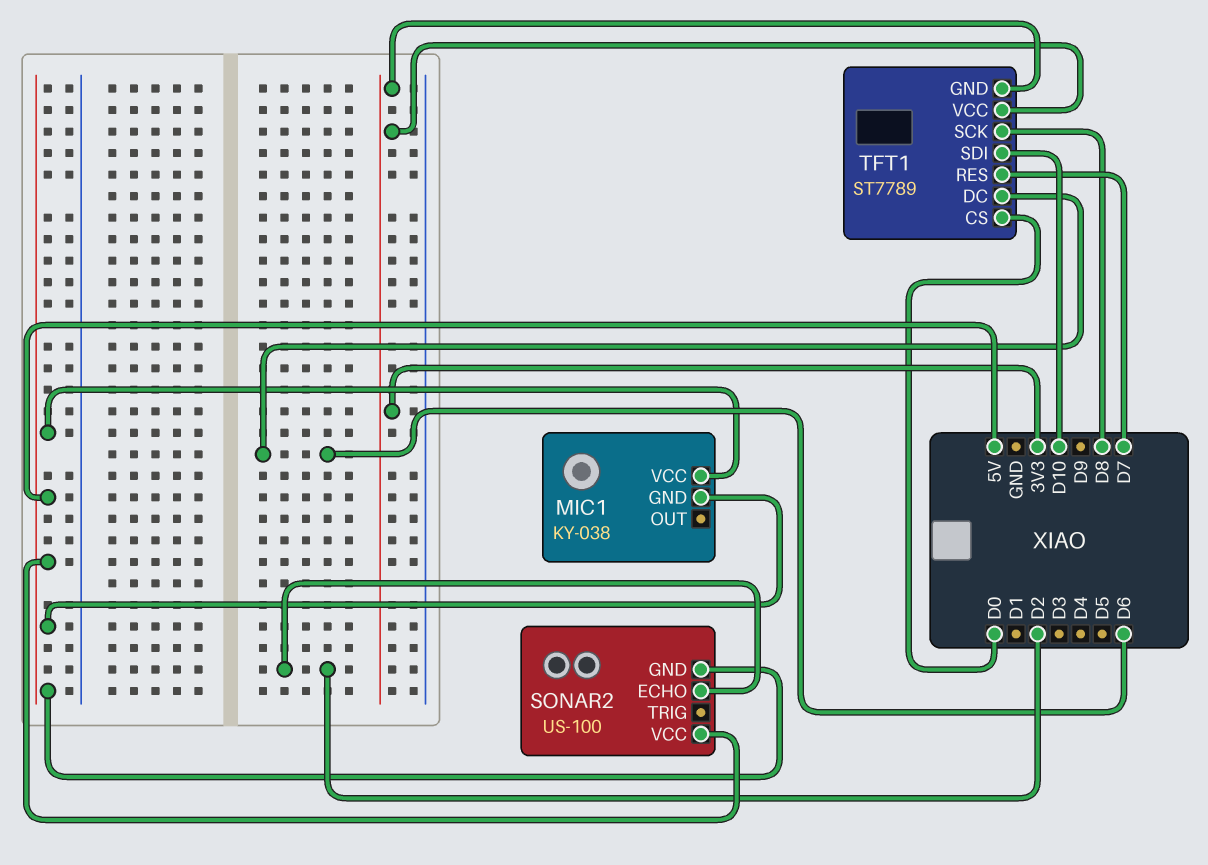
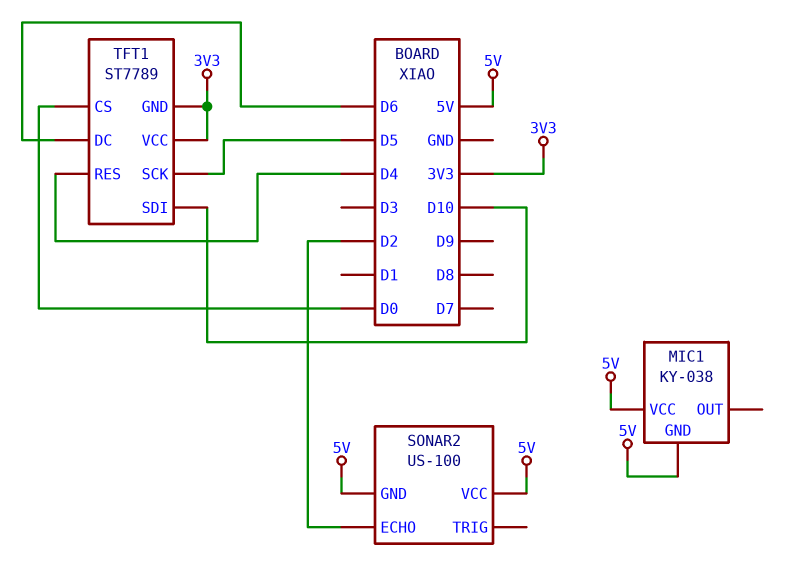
TFT1 pin RES: D7 -> D4
TFT1 pin SCK: D8 -> D5

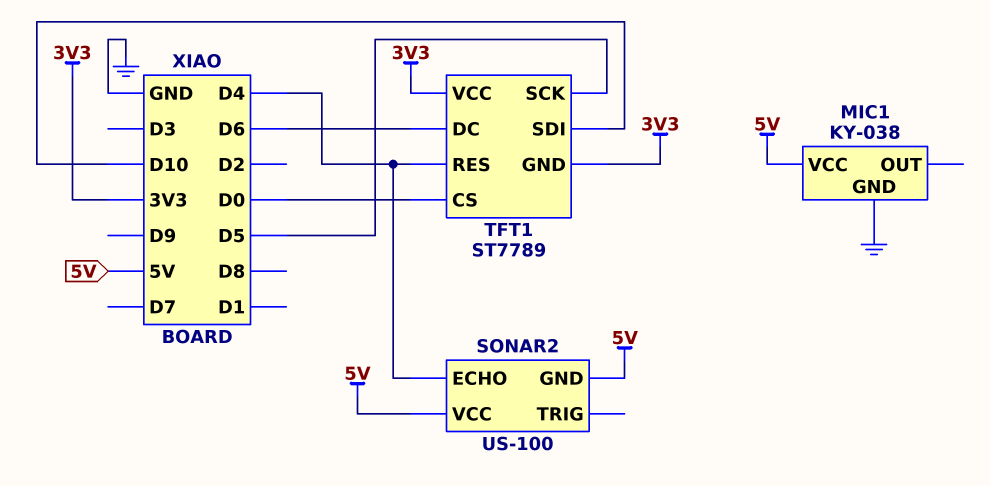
MIC1 pin GND: 5V -> GND
SONAR2 pin ECHO: D2 -> D4

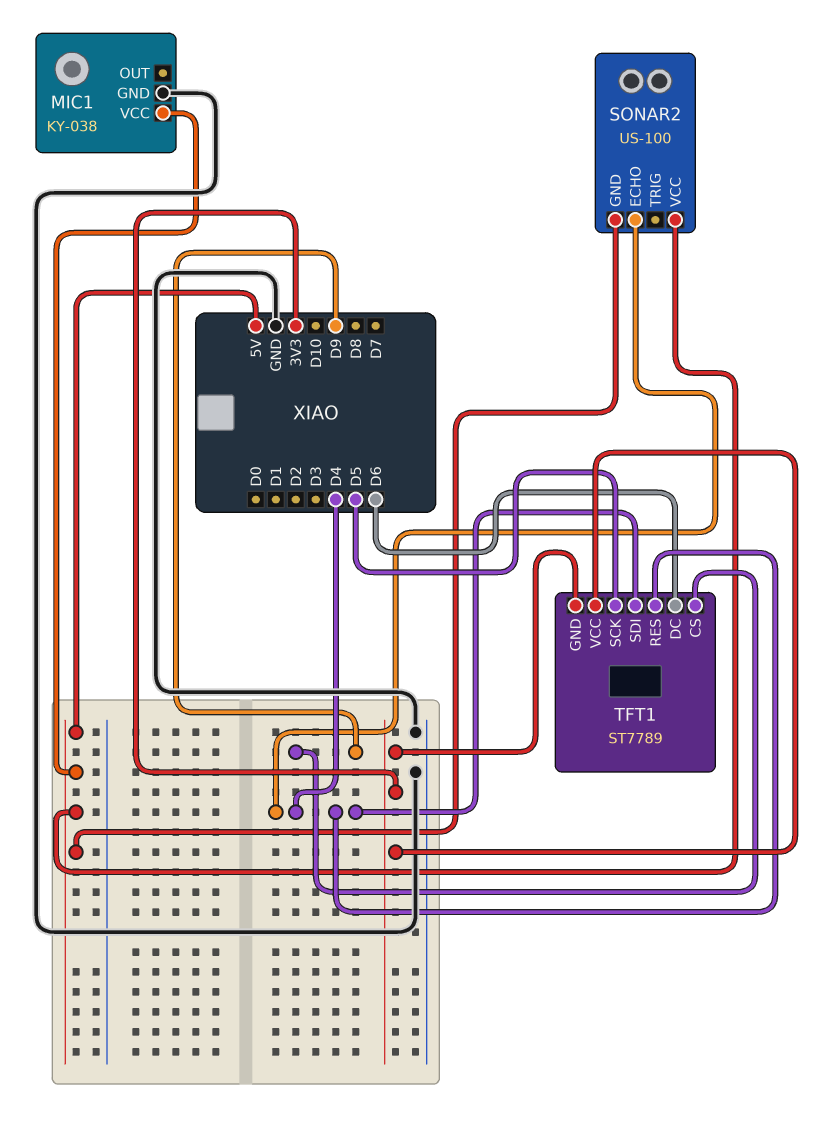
TFT1 pin CS: D0 -> D9
TFT1 pin SDI: D10 -> D4

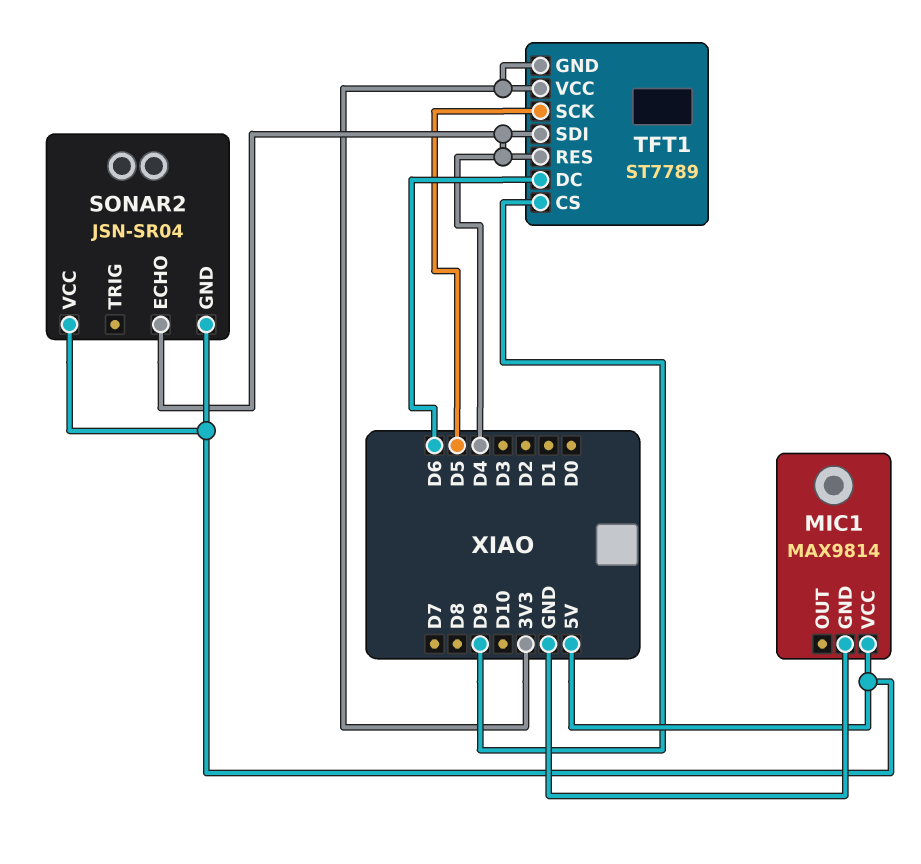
MIC1: KY-038 -> MAX9814
SONAR2: US-100 -> JSN-SR04

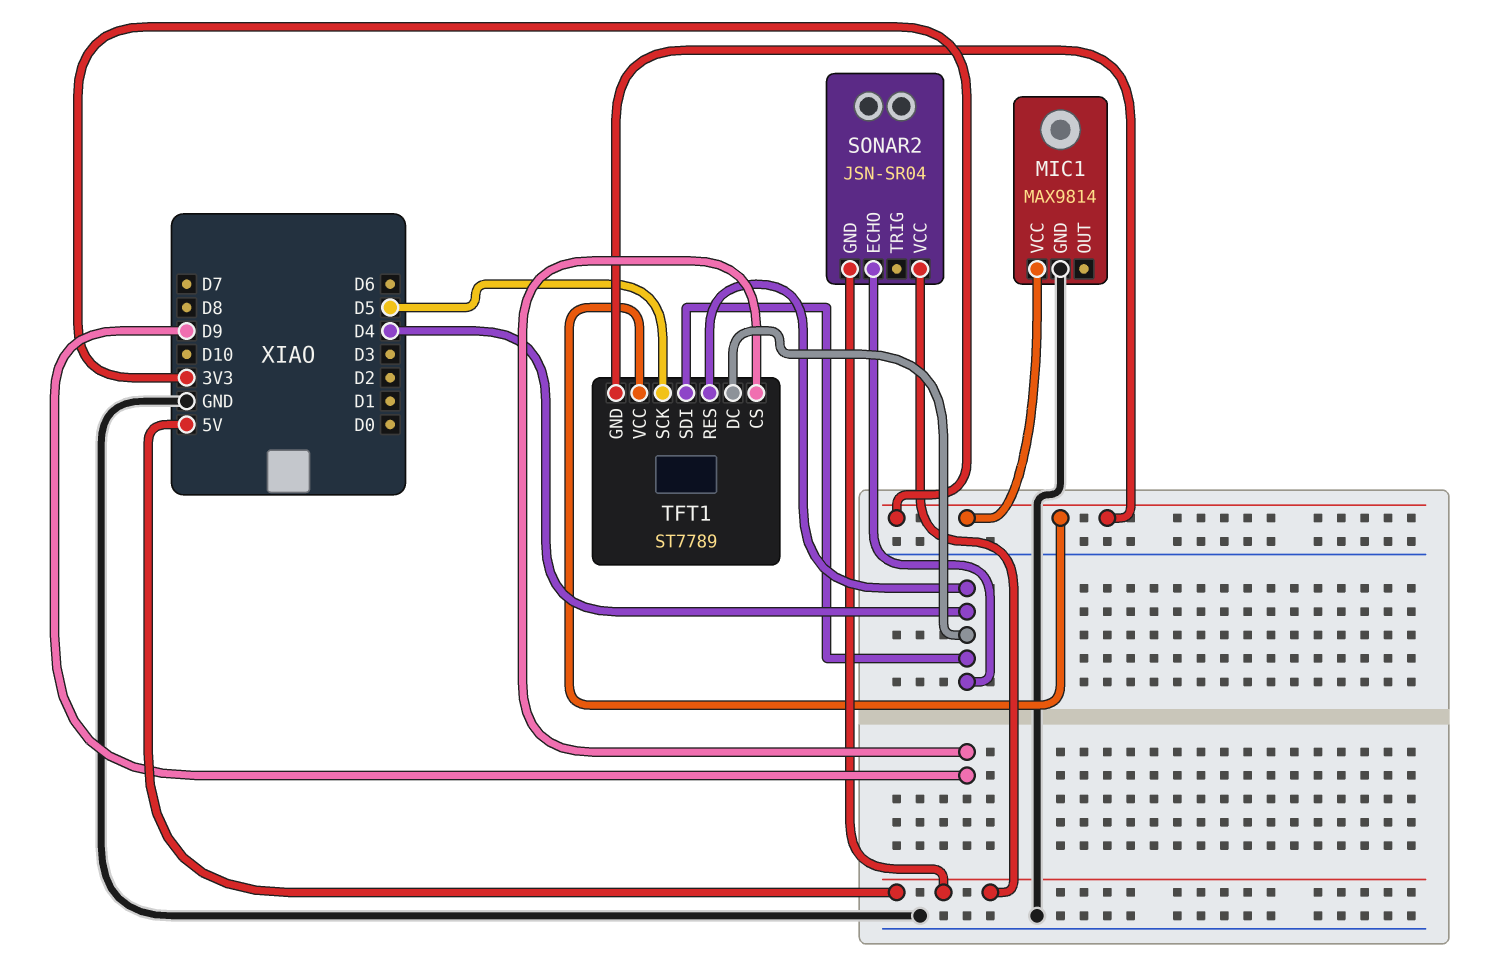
MIC1 pin VCC: 5V -> 3V3
TFT1 pin DC: D6 -> D4

